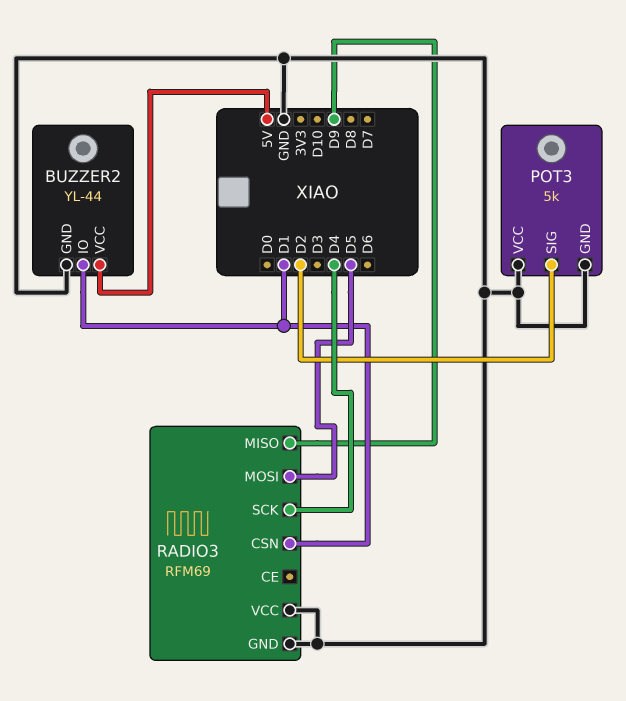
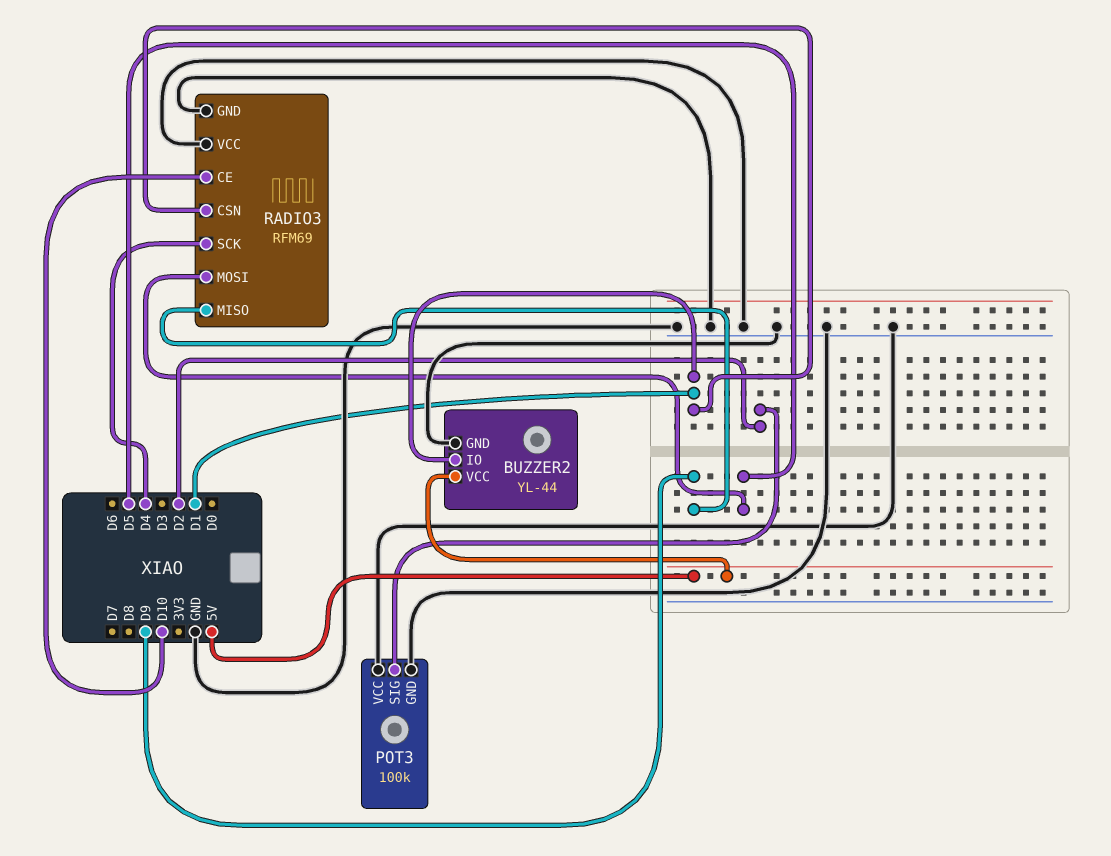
POT3: 5k -> 100k
RADIO3 pin CE: none -> D10

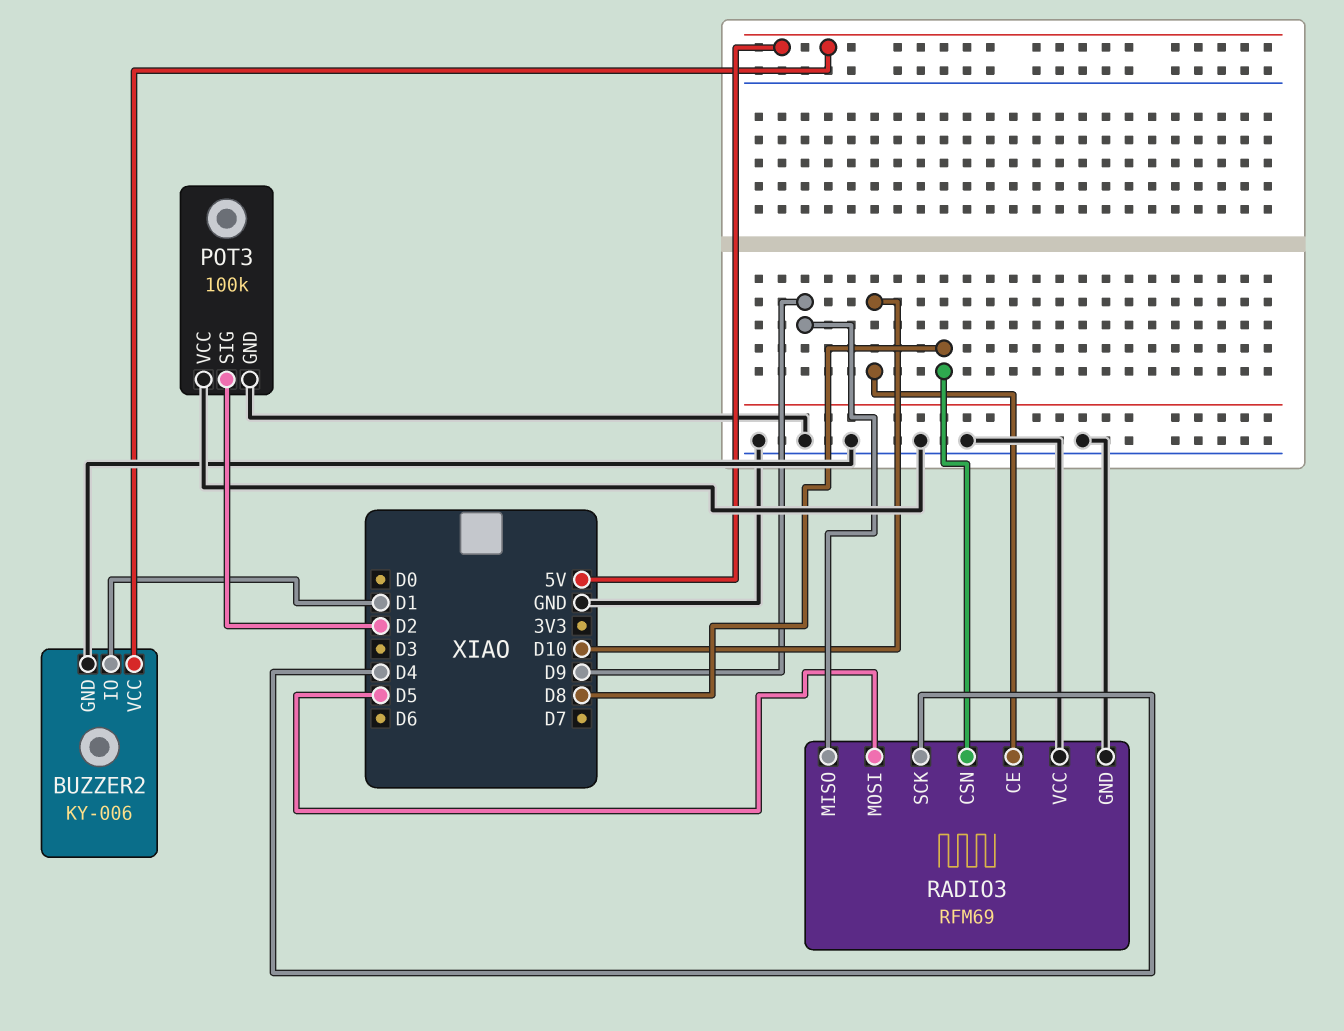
BUZZER2: YL-44 -> KY-006
RADIO3 pin CSN: D1 -> D8

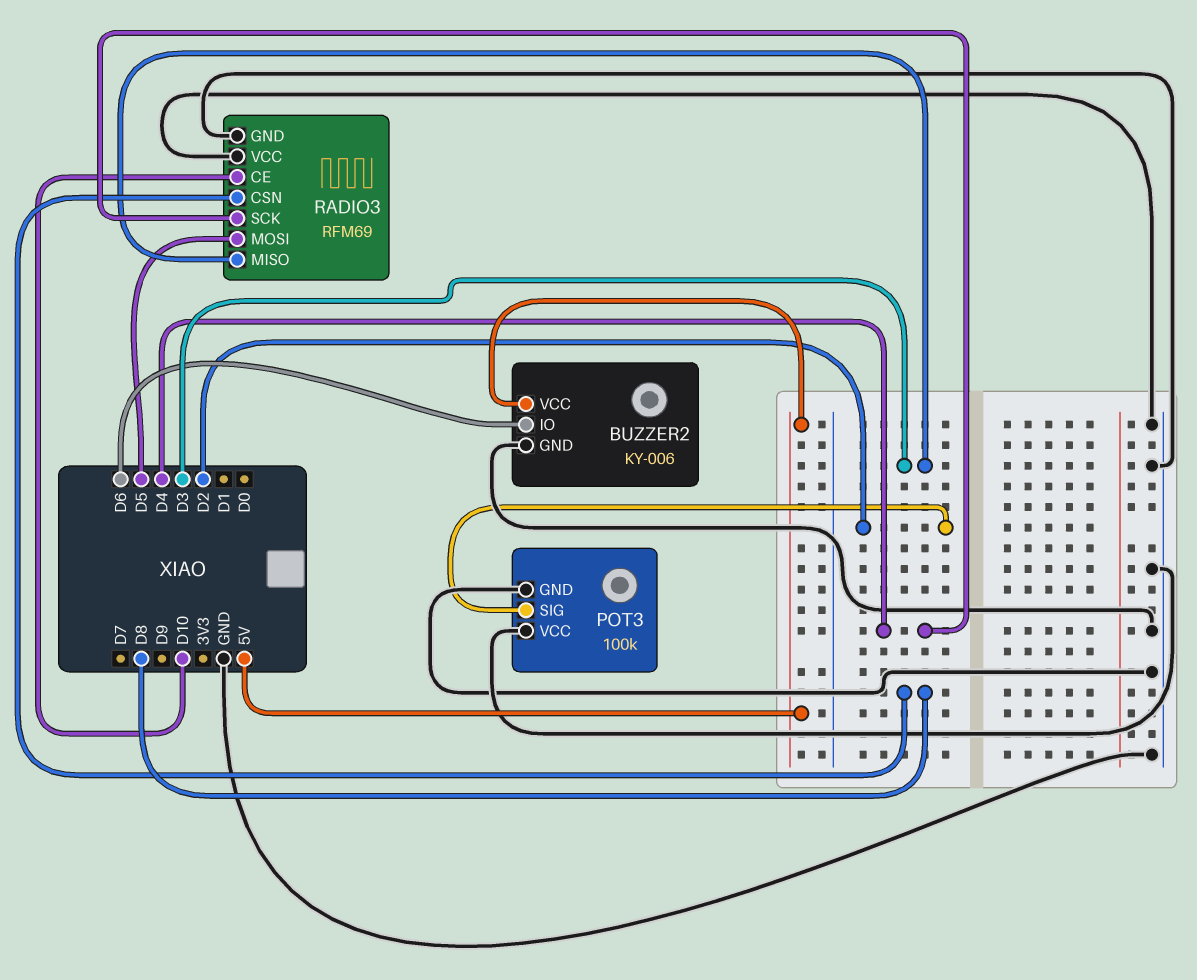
BUZZER2 pin IO: D1 -> D6
RADIO3 pin MISO: D9 -> D3

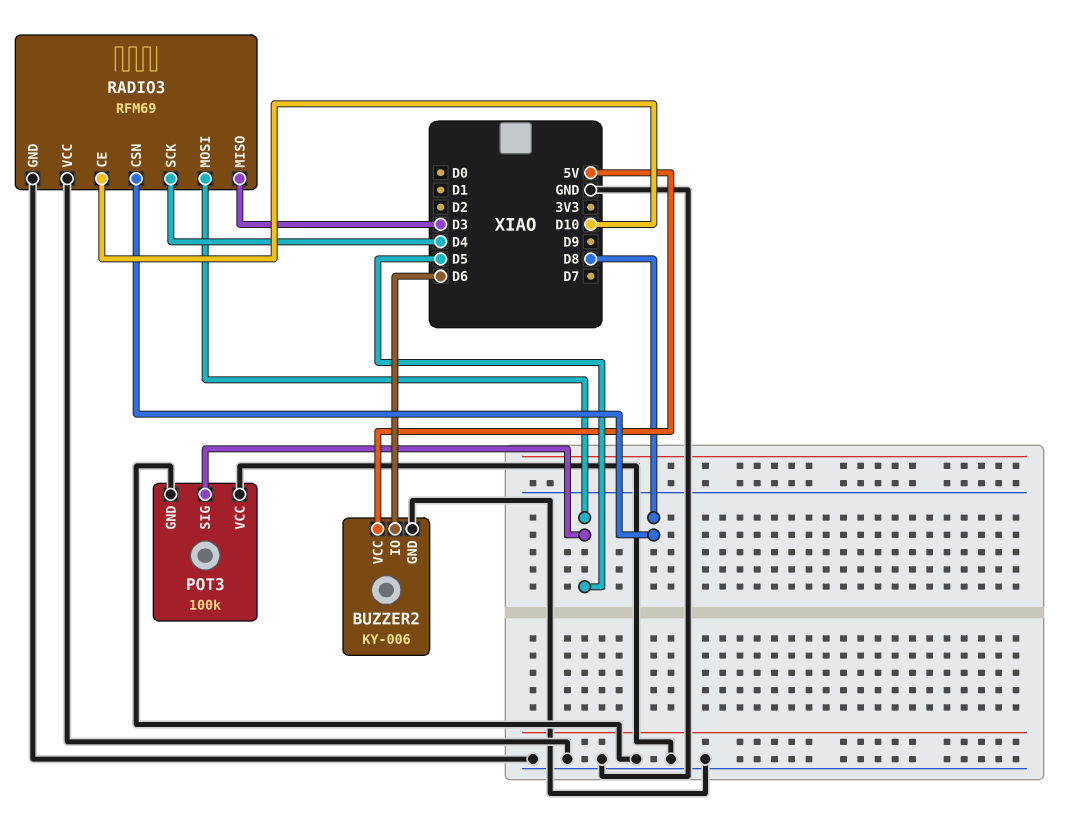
POT3 pin SIG: D2 -> D5

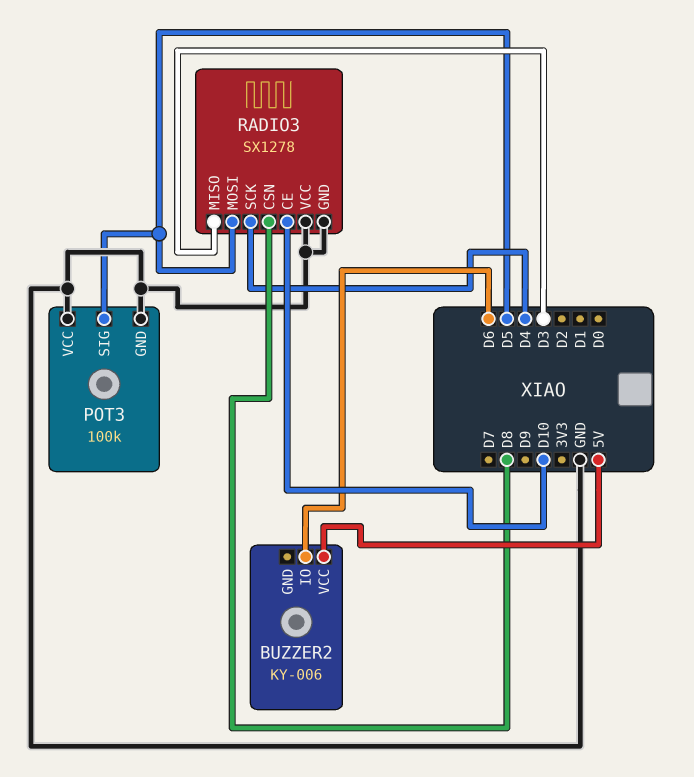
BUZZER2 pin GND: GND -> none
RADIO3: RFM69 -> SX1278

